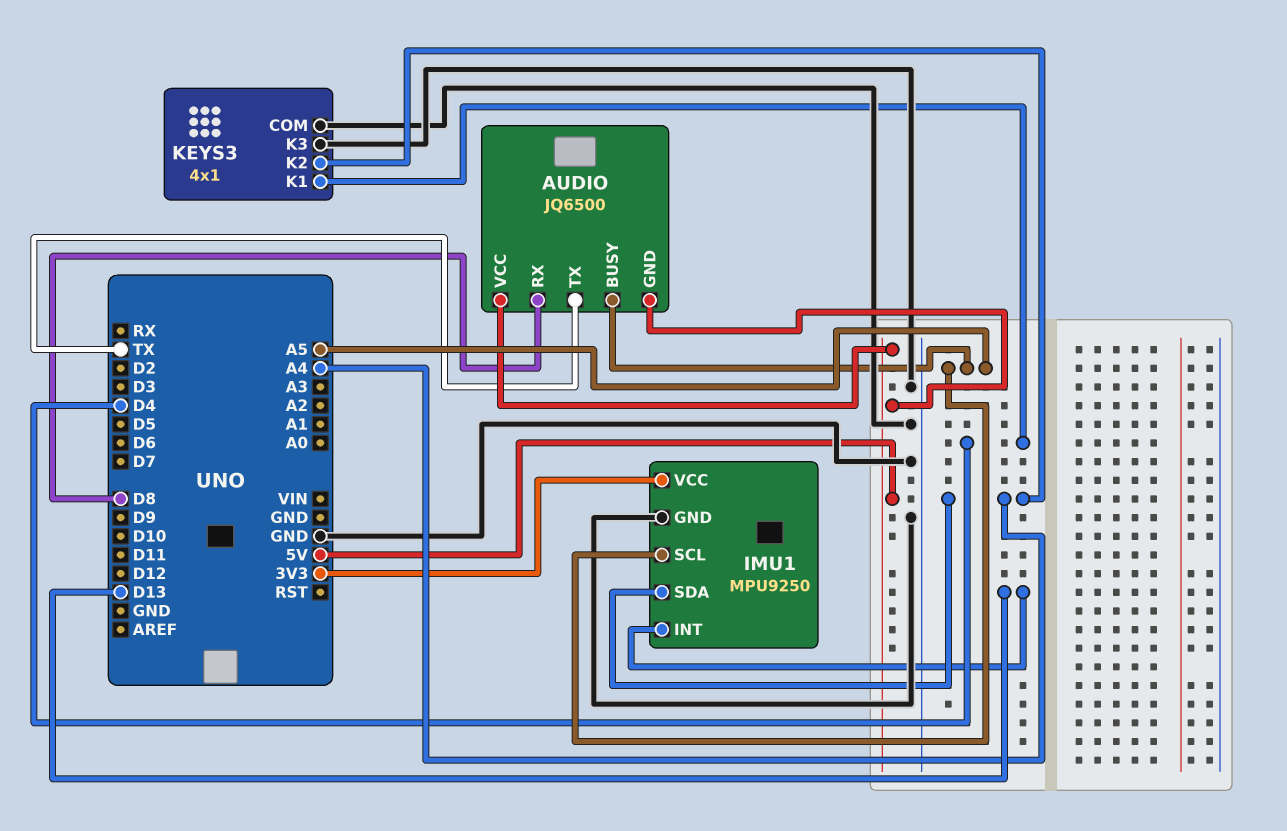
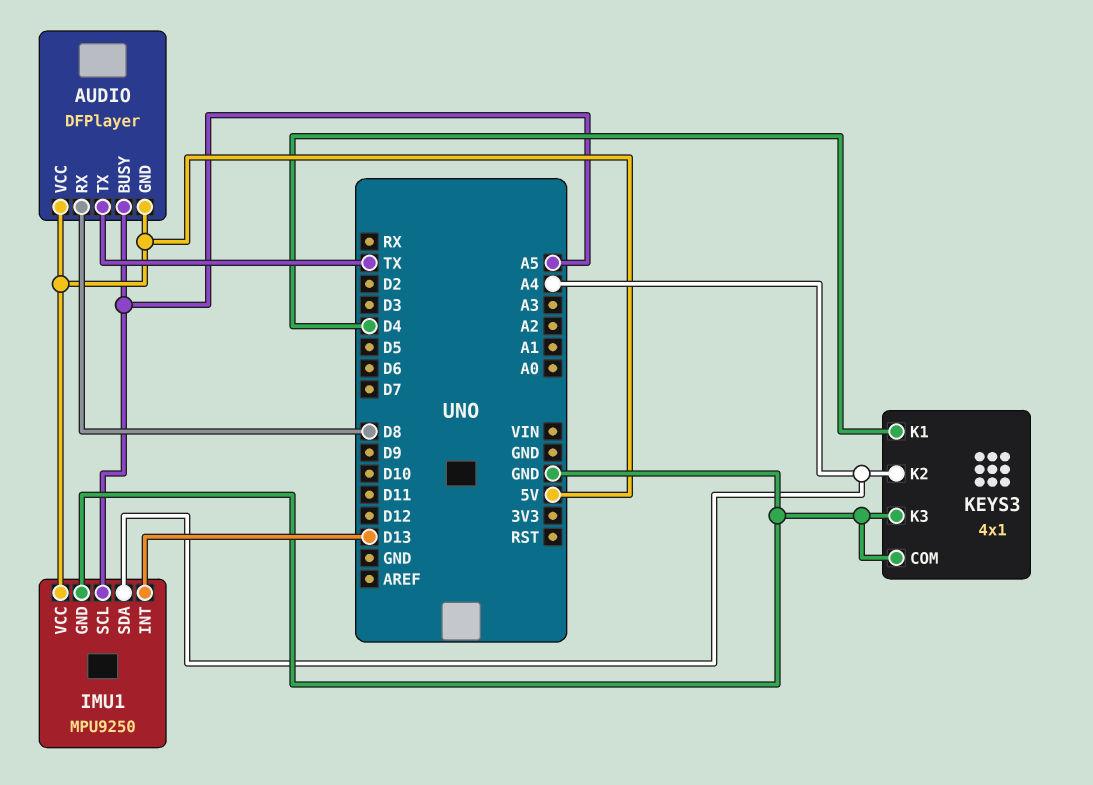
AUDIO: JQ6500 -> DFPlayer
IMU1 pin VCC: 3V3 -> 5V

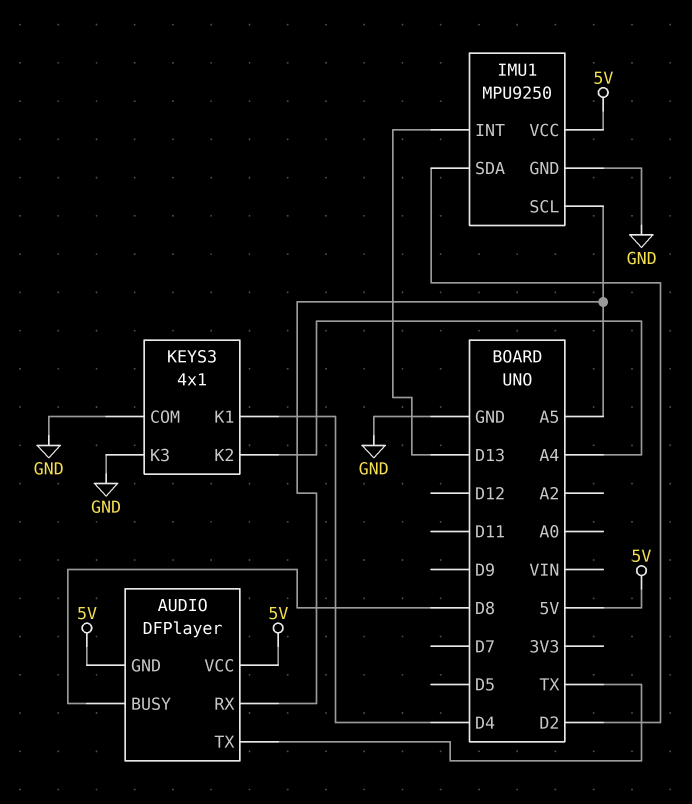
AUDIO pin BUSY: A5 -> D8
AUDIO pin RX: D8 -> A5
IMU1 pin SDA: A4 -> D2

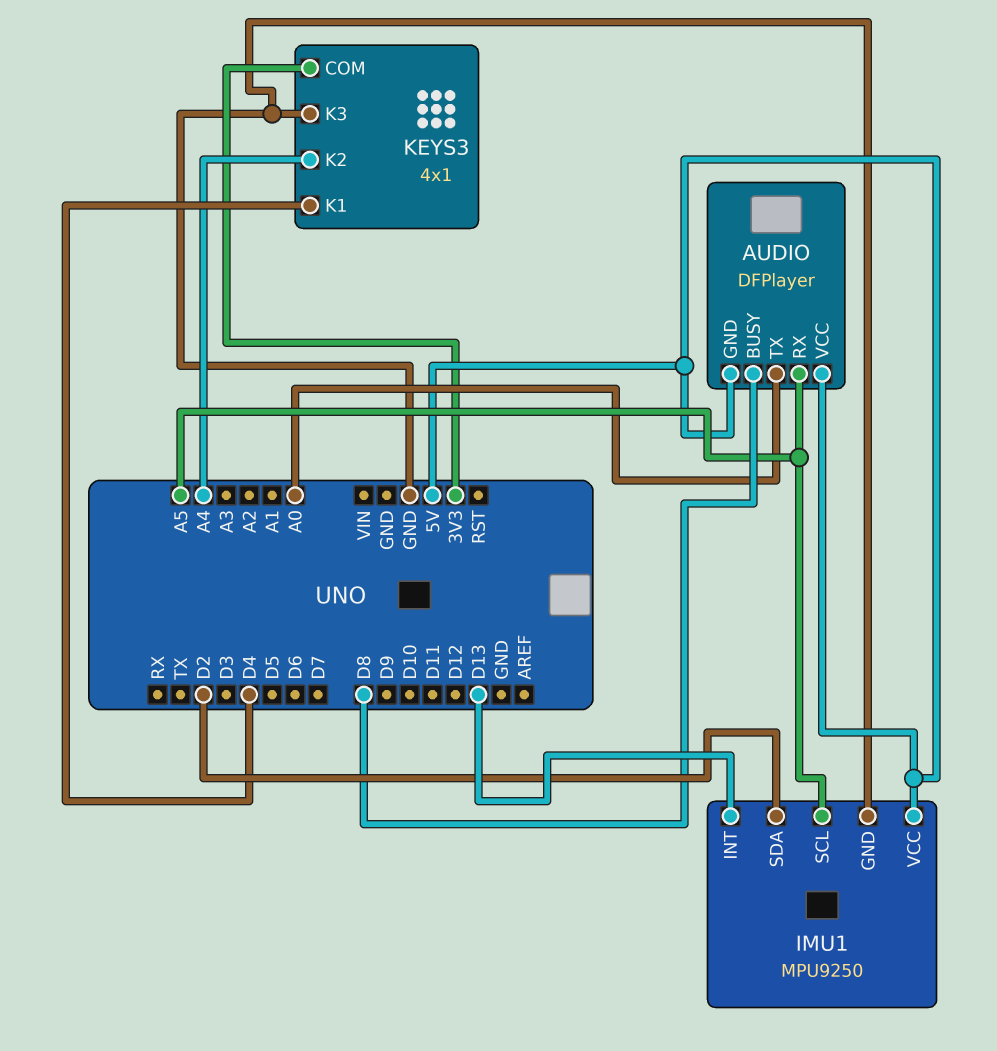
AUDIO pin TX: TX -> A0
KEYS3 pin COM: GND -> 3V3

